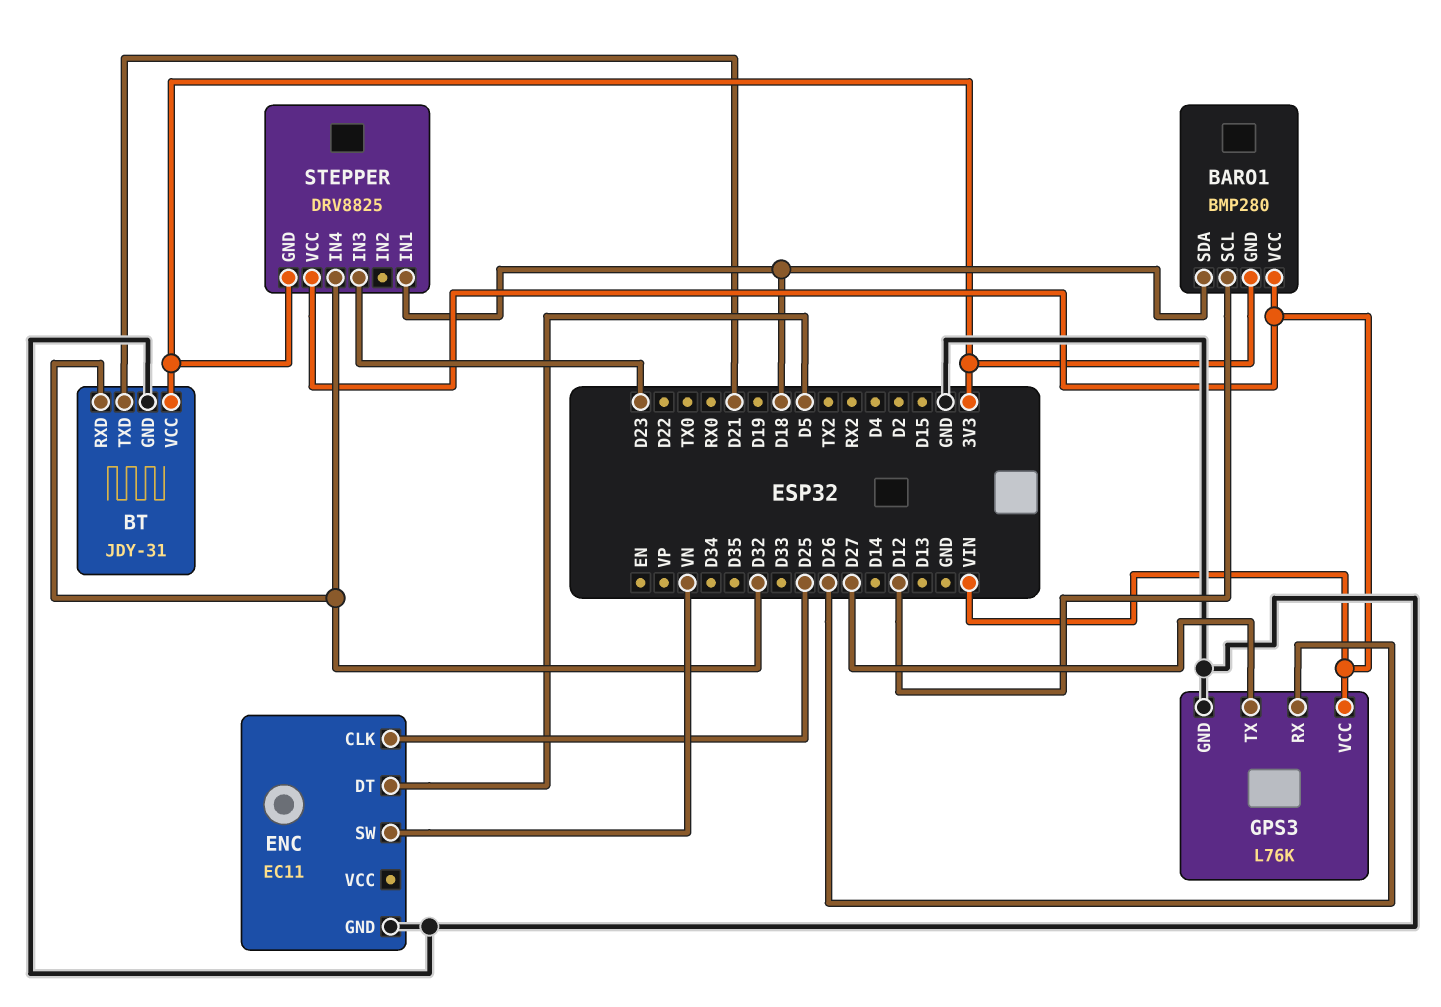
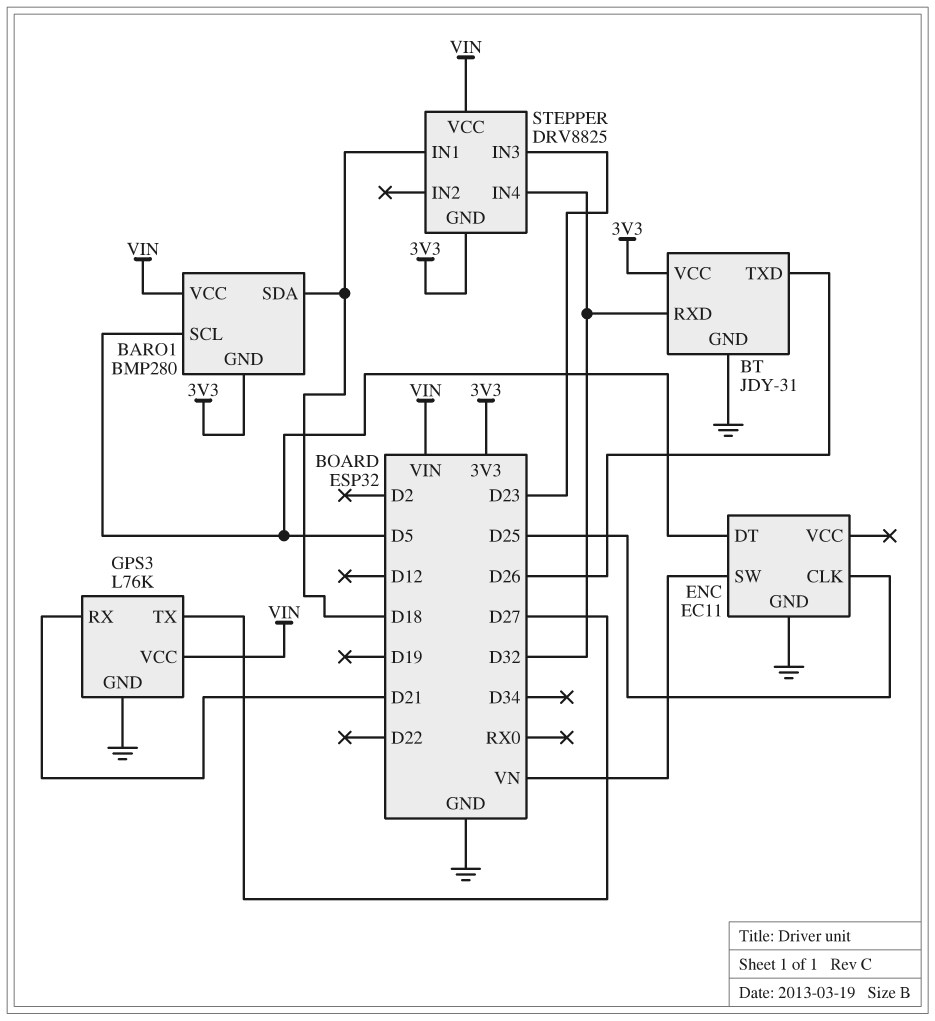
BARO1 pin SCL: D12 -> D5
BT pin TXD: D21 -> D26
GPS3 pin RX: D26 -> D21

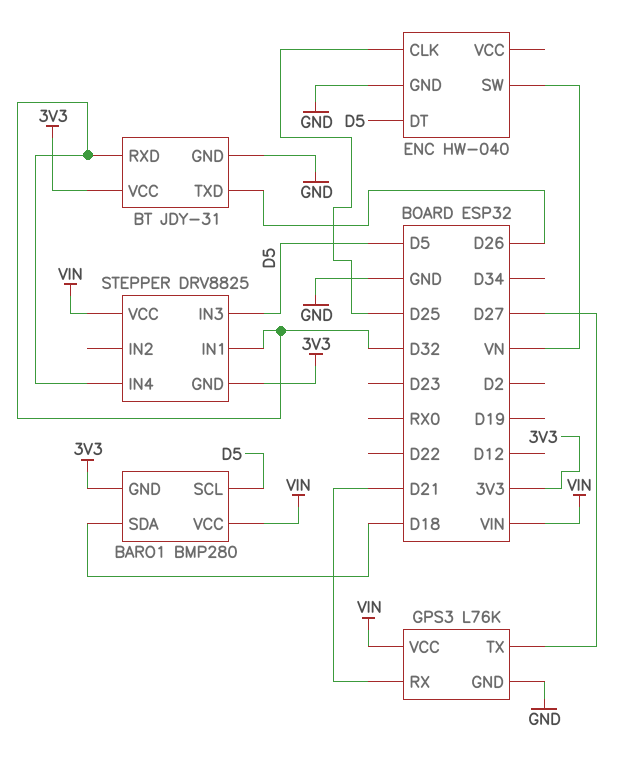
ENC: EC11 -> HW-040
STEPPER pin IN1: D18 -> D32
STEPPER pin IN3: D23 -> D5

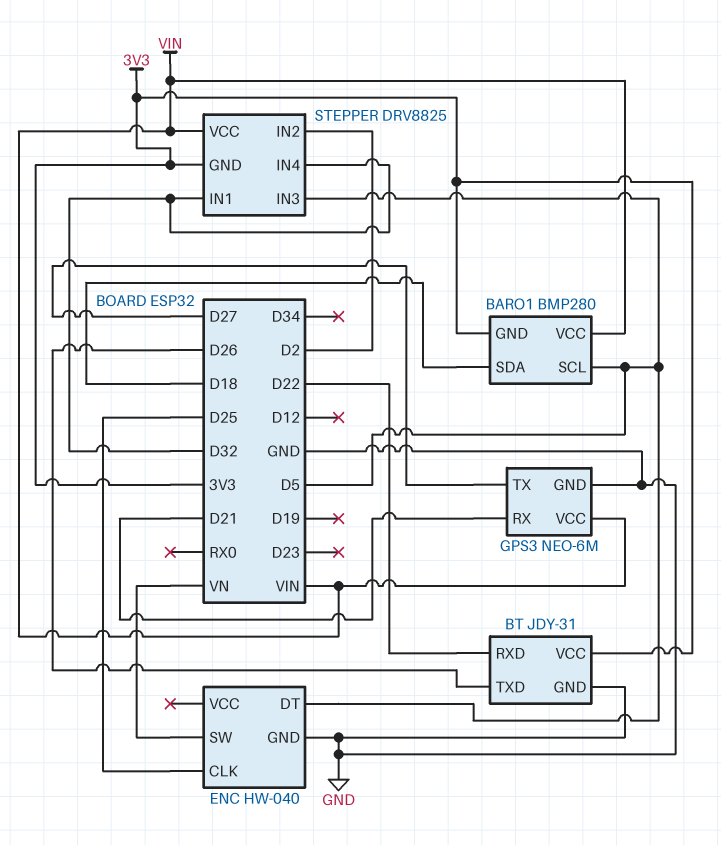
BT pin RXD: D32 -> D22
GPS3: L76K -> NEO-6M
STEPPER pin IN2: none -> D2

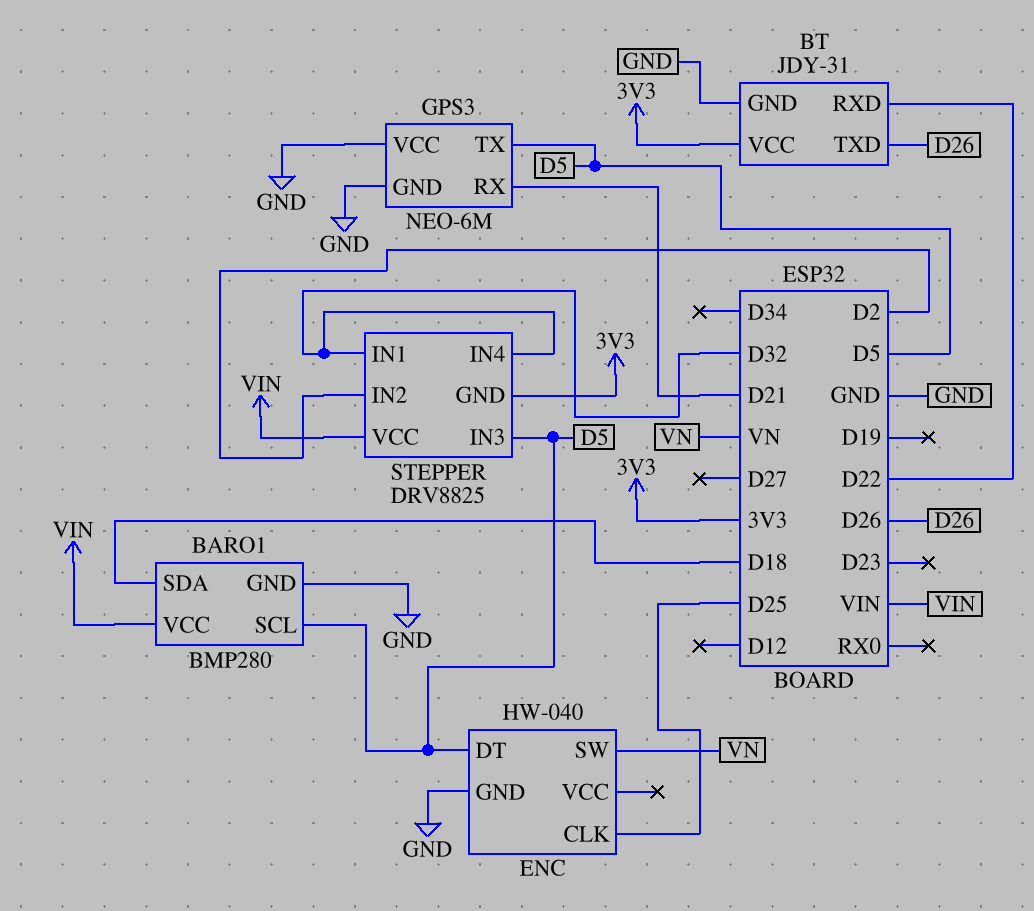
BARO1 pin GND: 3V3 -> GND
GPS3 pin TX: D27 -> D5
GPS3 pin VCC: VIN -> GND

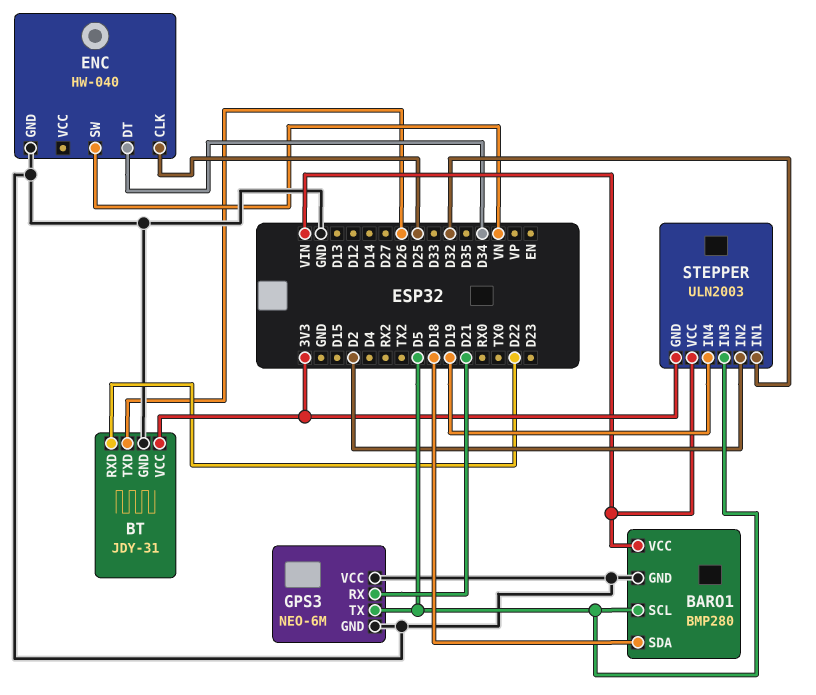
ENC pin DT: D5 -> D34
STEPPER: DRV8825 -> ULN2003
STEPPER pin IN4: D32 -> D19

